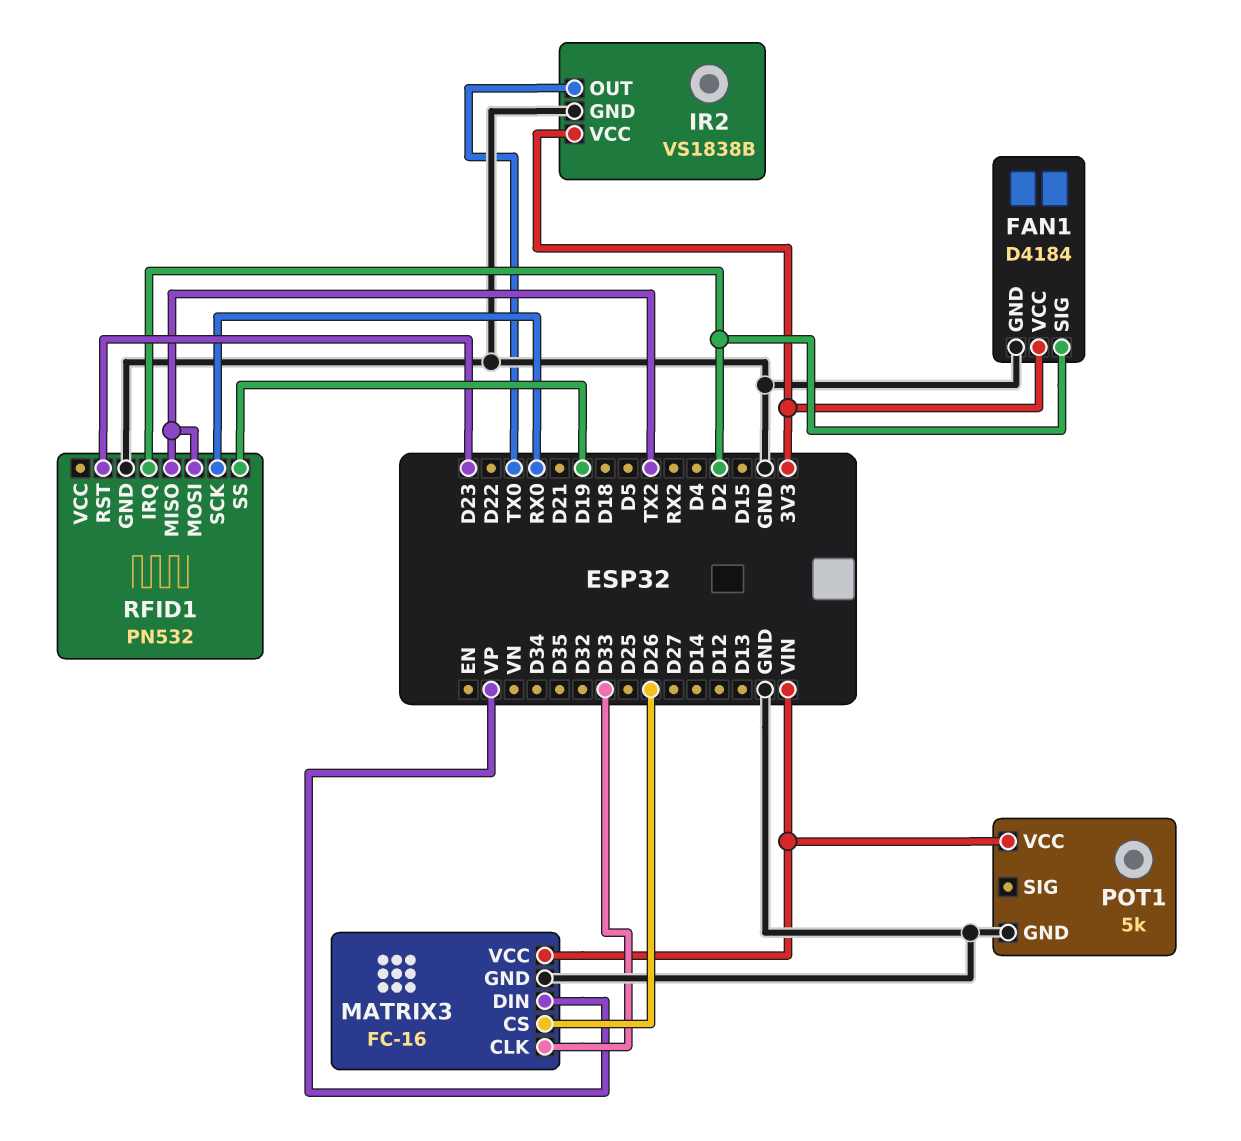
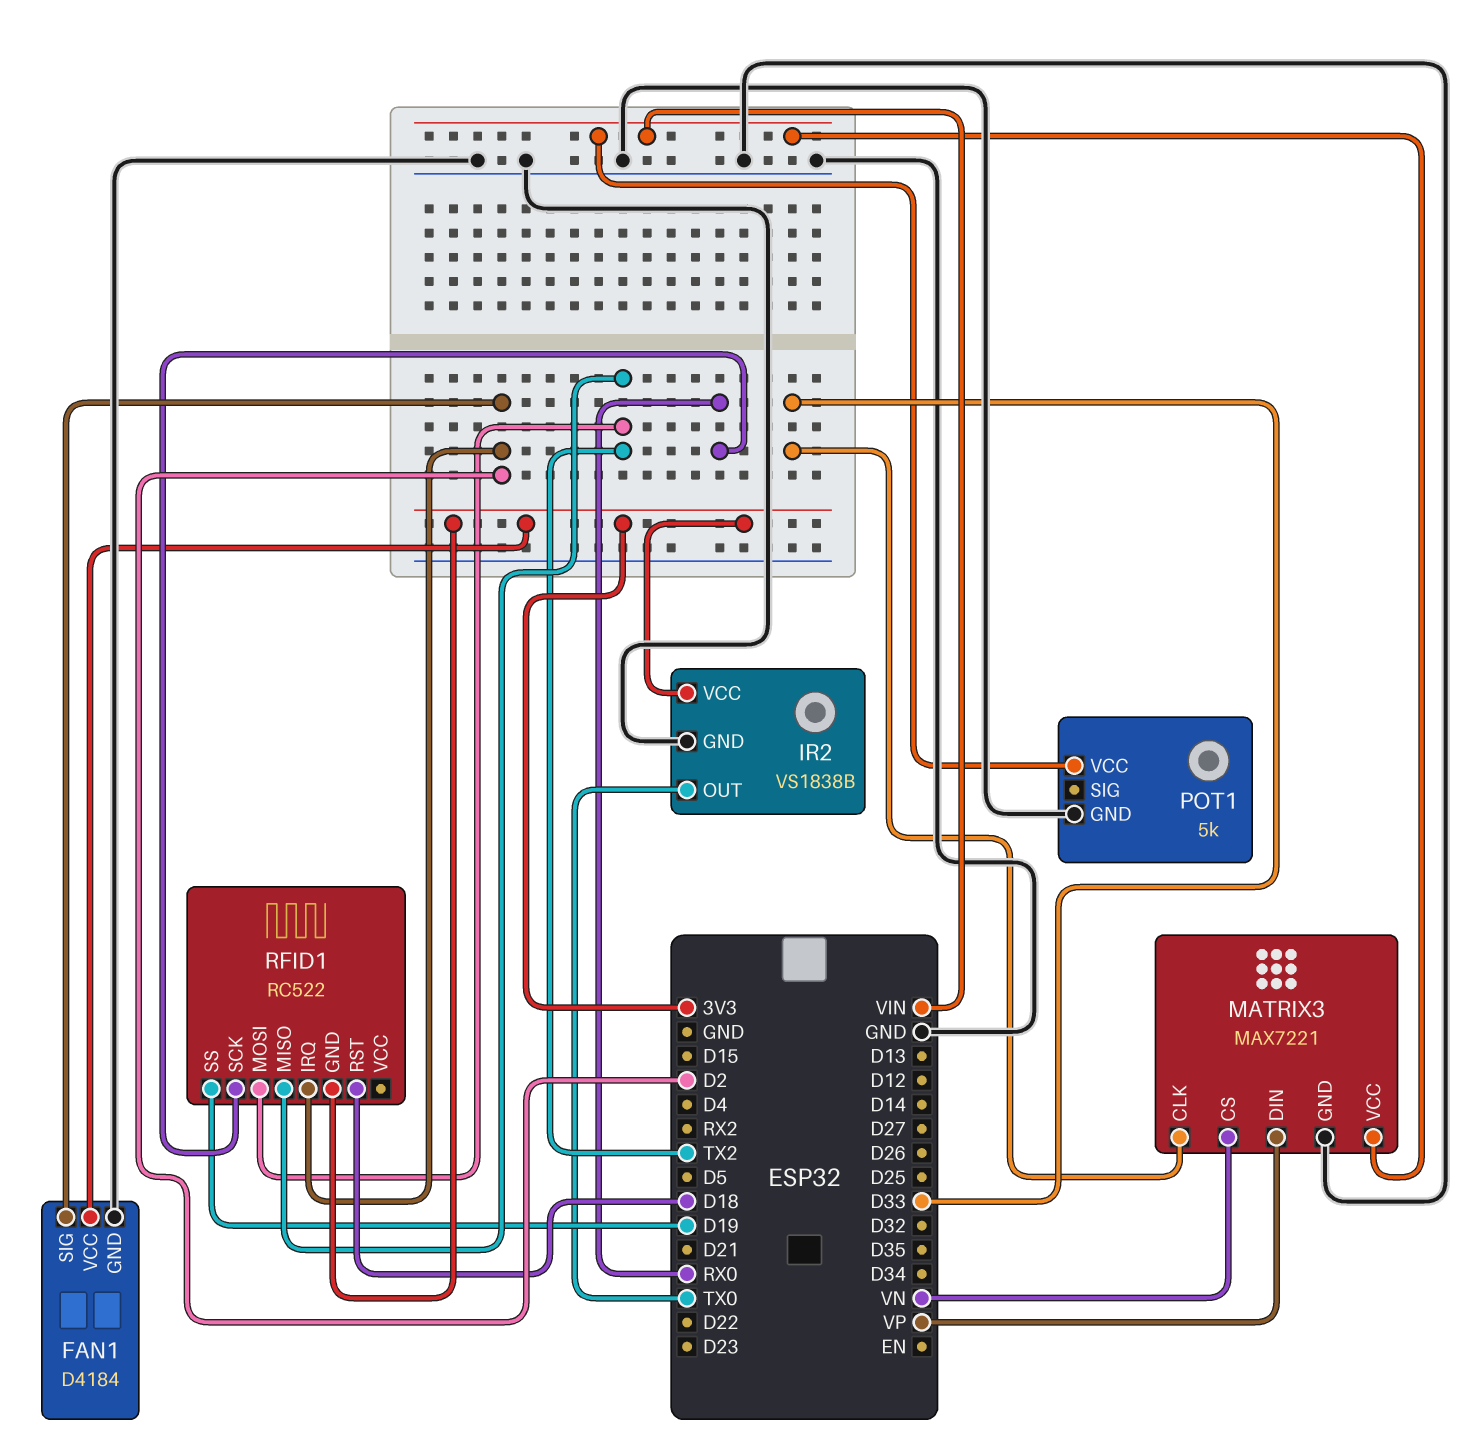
MATRIX3: FC-16 -> MAX7221
MATRIX3 pin CS: D26 -> VN
RFID1: PN532 -> RC522
RFID1 pin GND: GND -> 3V3
RFID1 pin RST: D23 -> D18

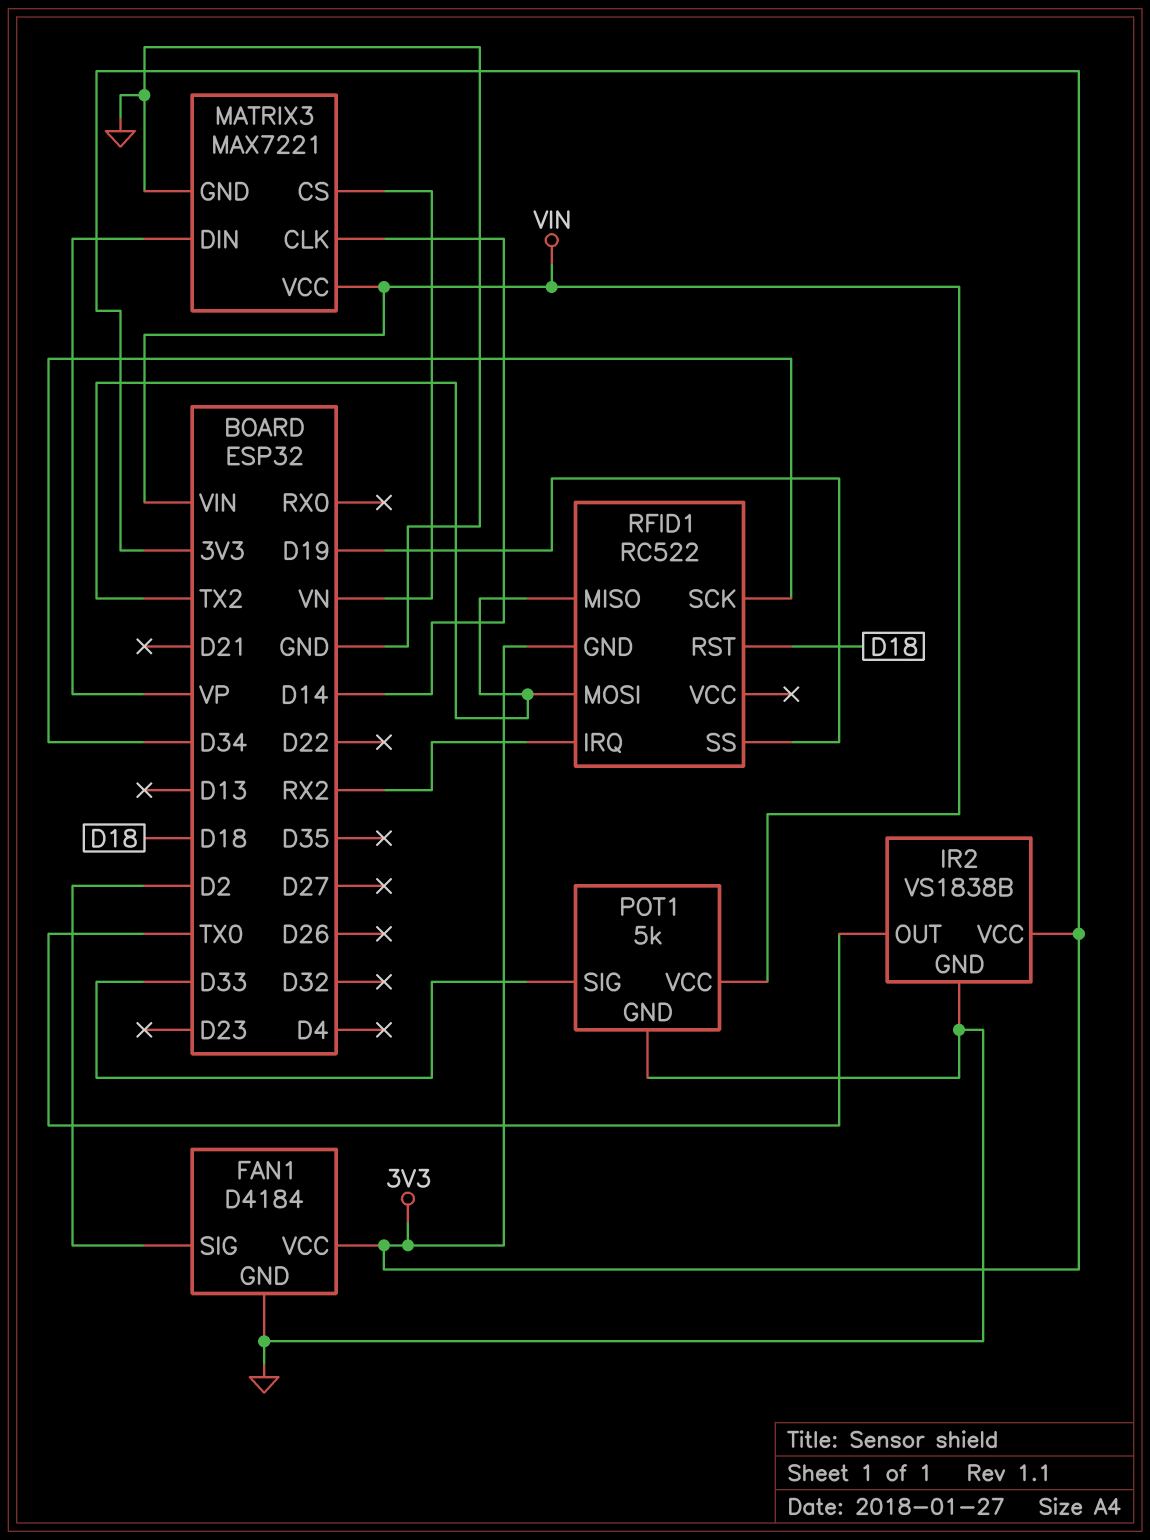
MATRIX3 pin CLK: D33 -> D14
POT1 pin SIG: none -> D33
RFID1 pin IRQ: D2 -> RX2
RFID1 pin SCK: RX0 -> D34

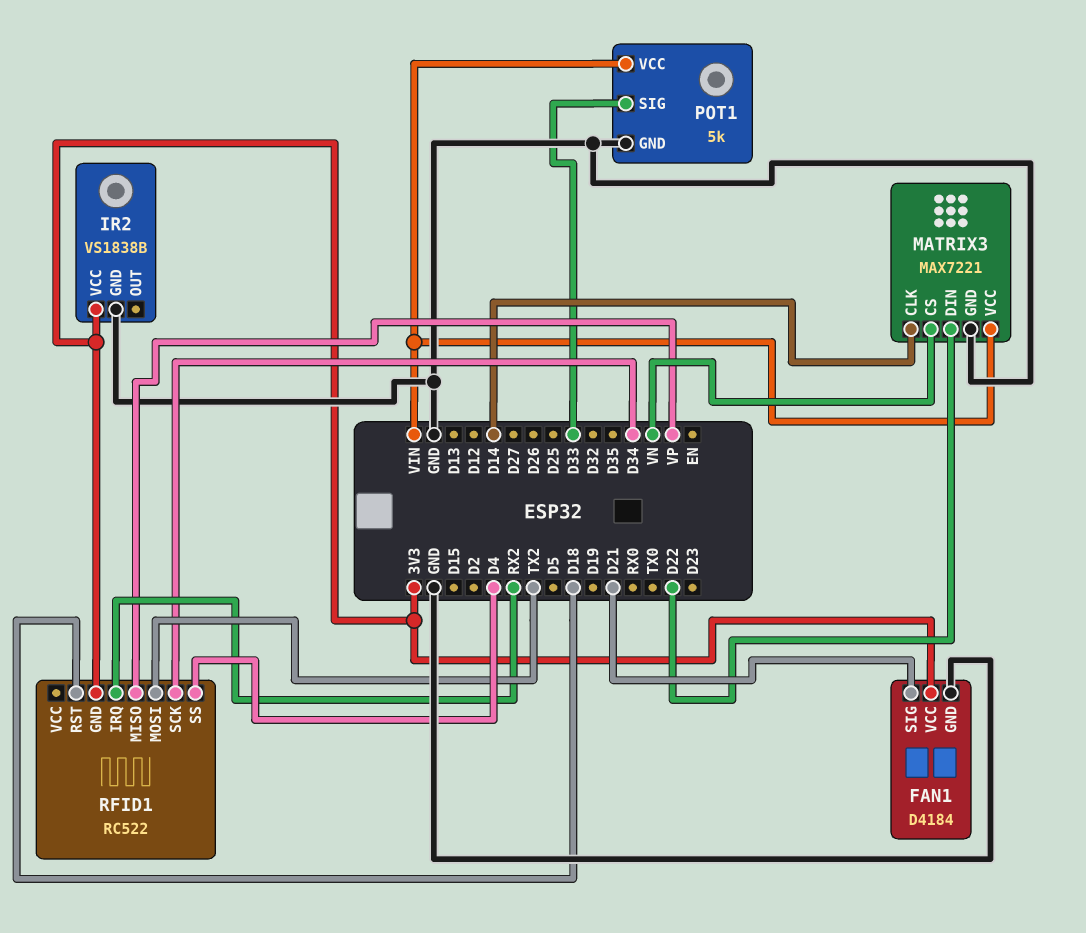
FAN1 pin SIG: D2 -> D21
IR2 pin OUT: TX0 -> none
MATRIX3 pin DIN: VP -> D22
RFID1 pin MISO: TX2 -> VP
RFID1 pin SS: D19 -> D4

